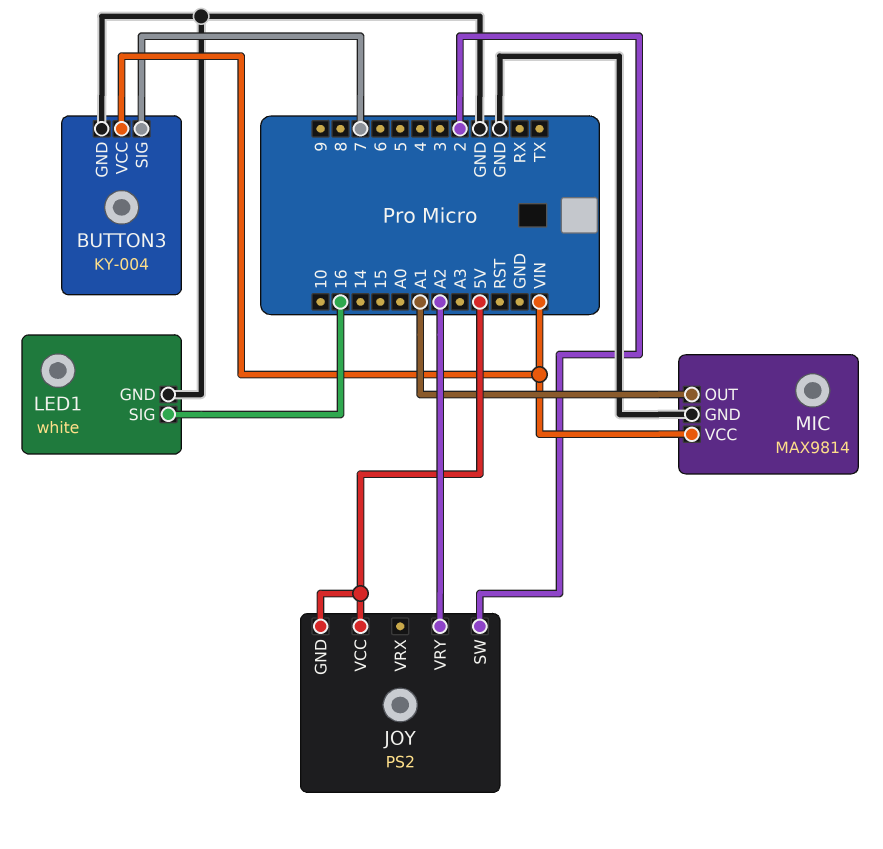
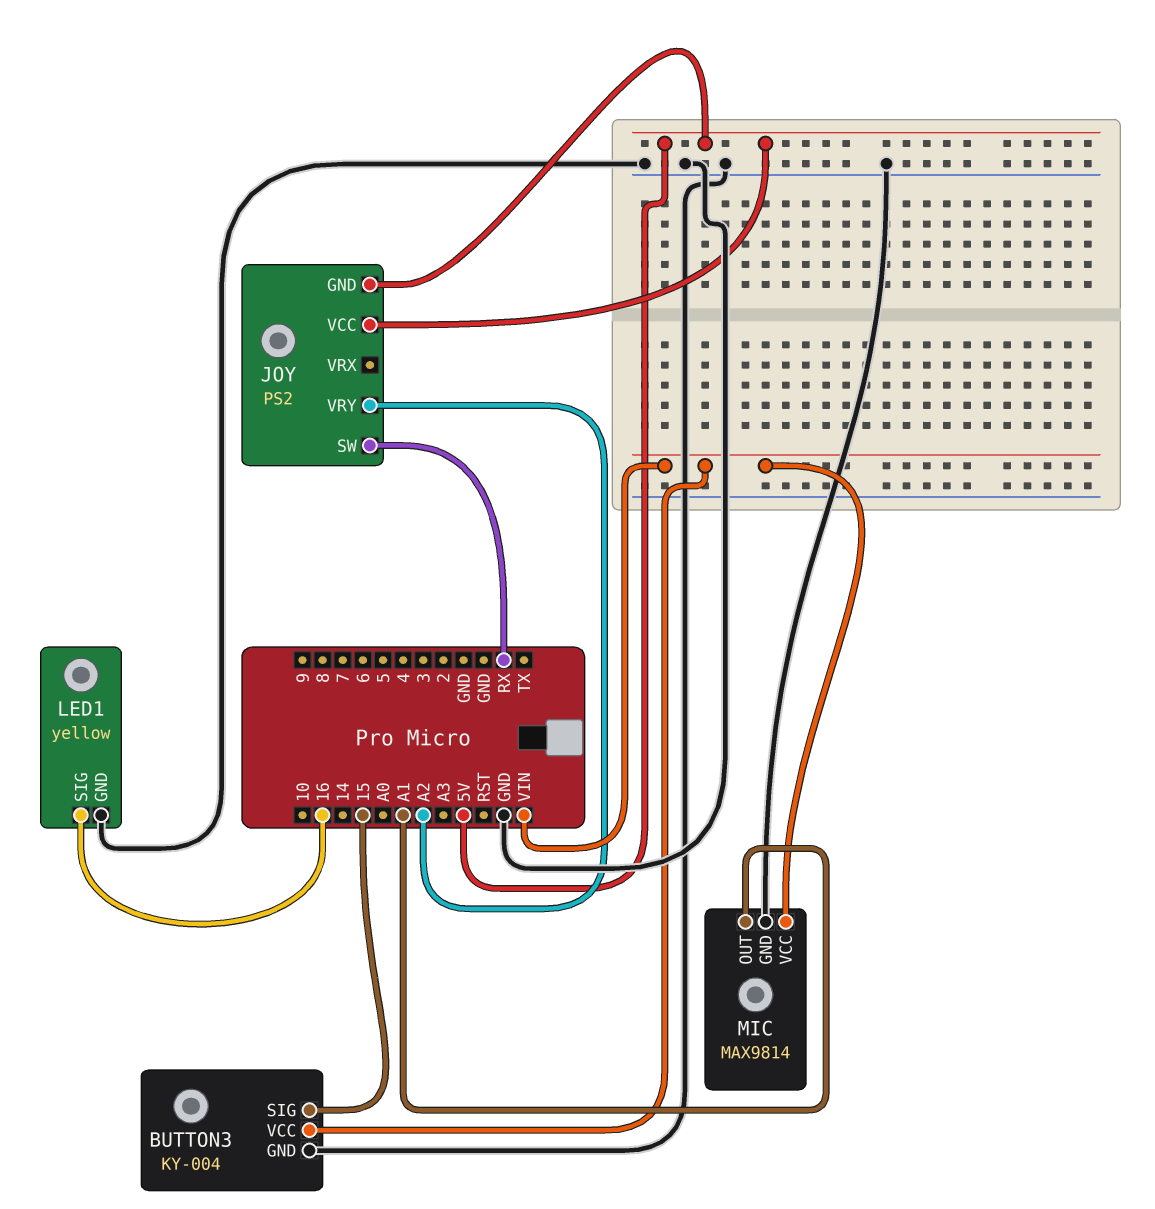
BUTTON3 pin SIG: 7 -> 15
JOY pin SW: 2 -> RX
LED1: white -> yellow

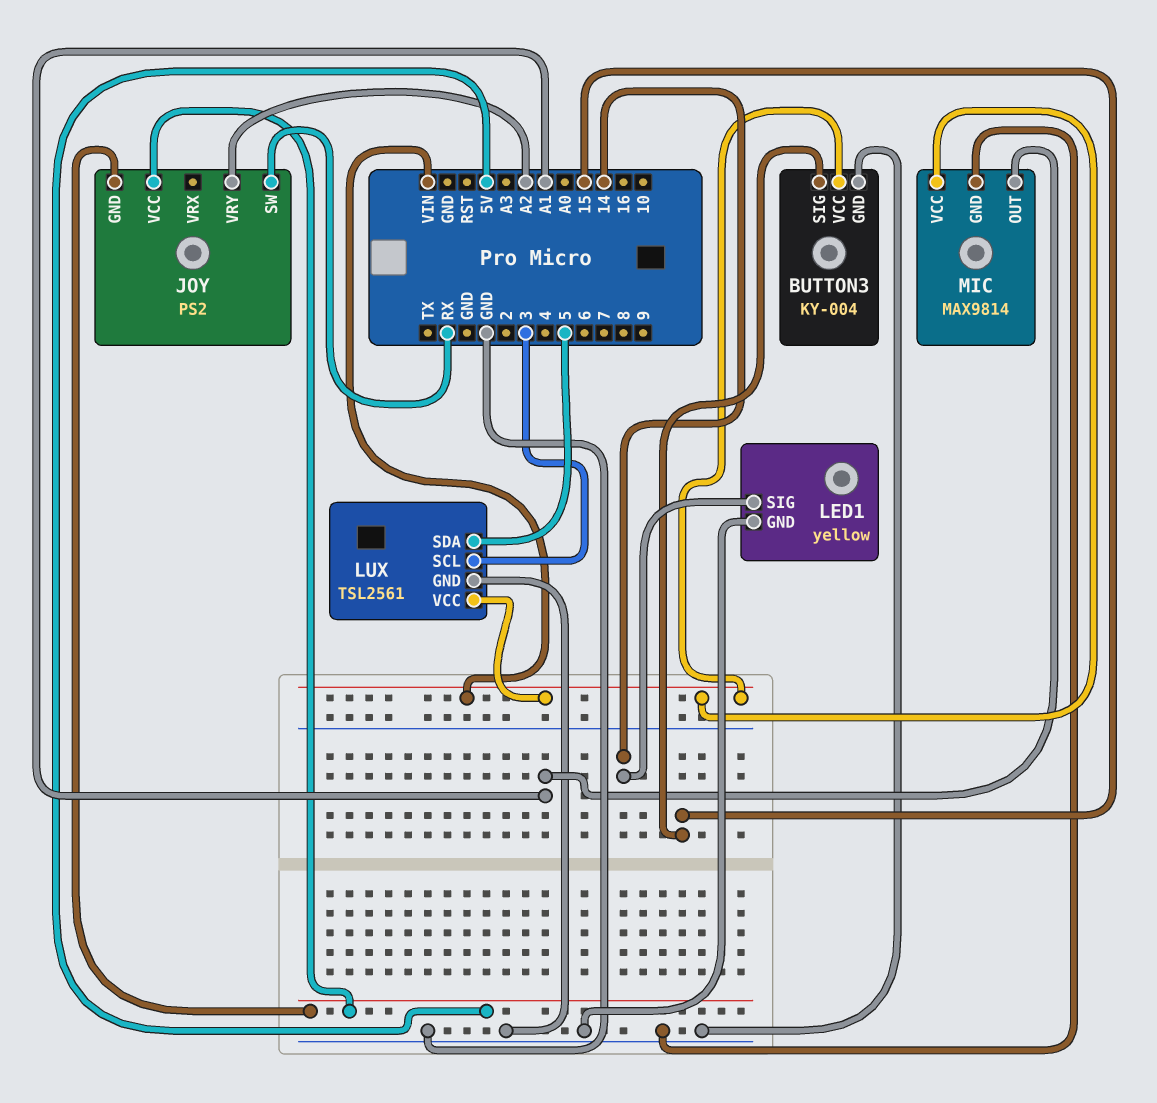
LED1 pin SIG: 16 -> 14
LUX: none -> TSL2561
LUX pin GND: none -> GND
LUX pin SCL: none -> 3
LUX pin SDA: none -> 5
LUX pin VCC: none -> VIN

